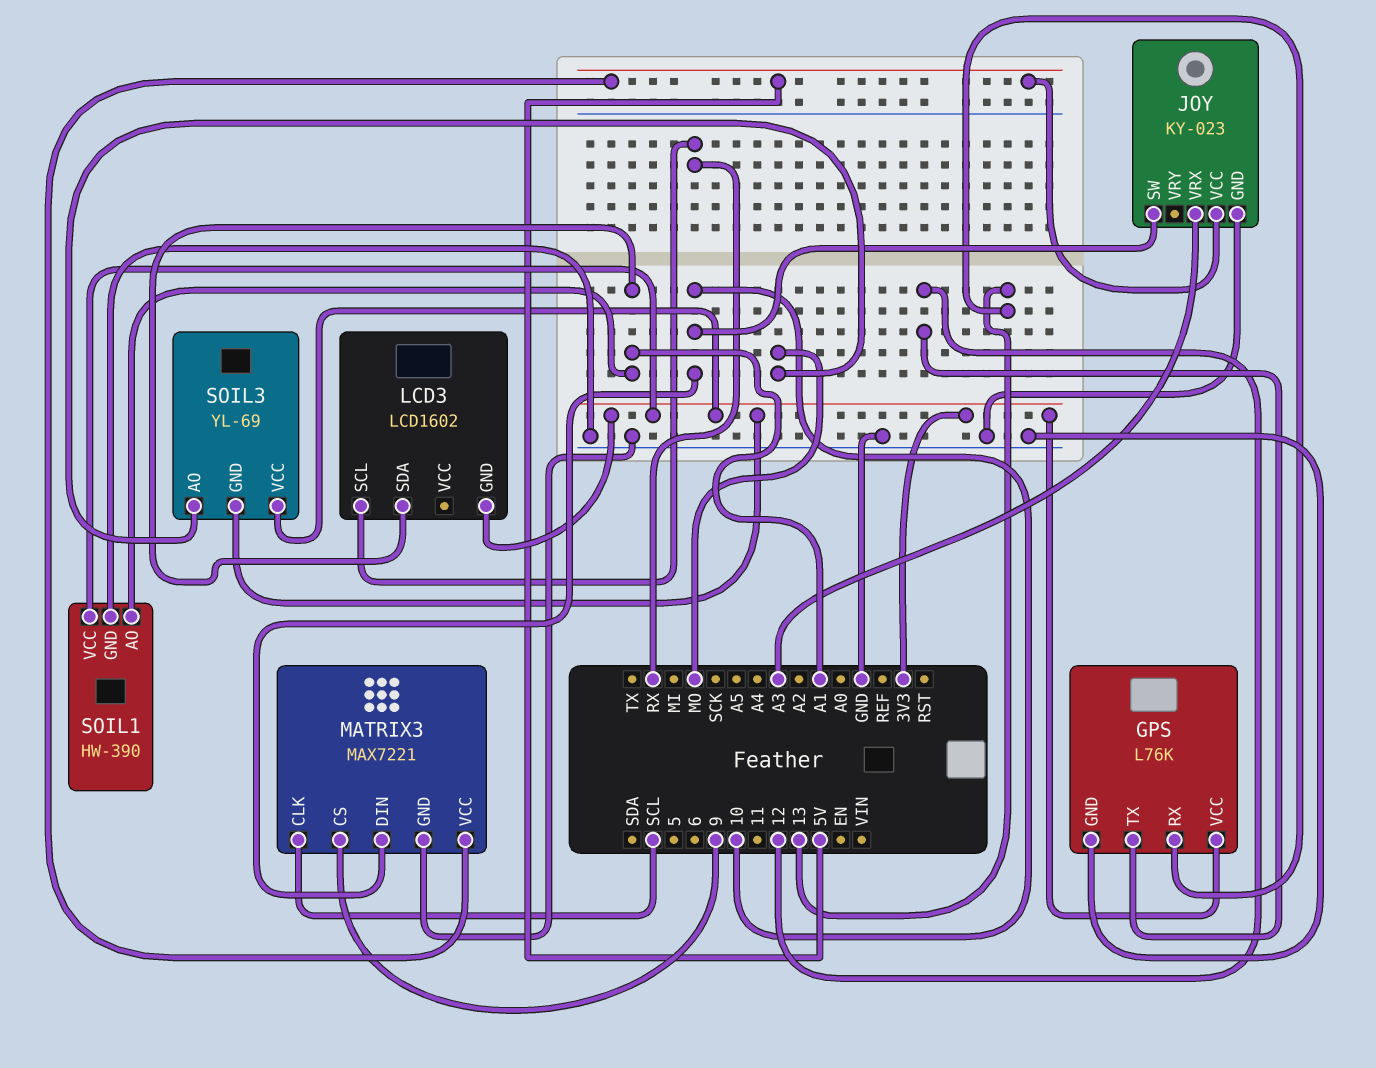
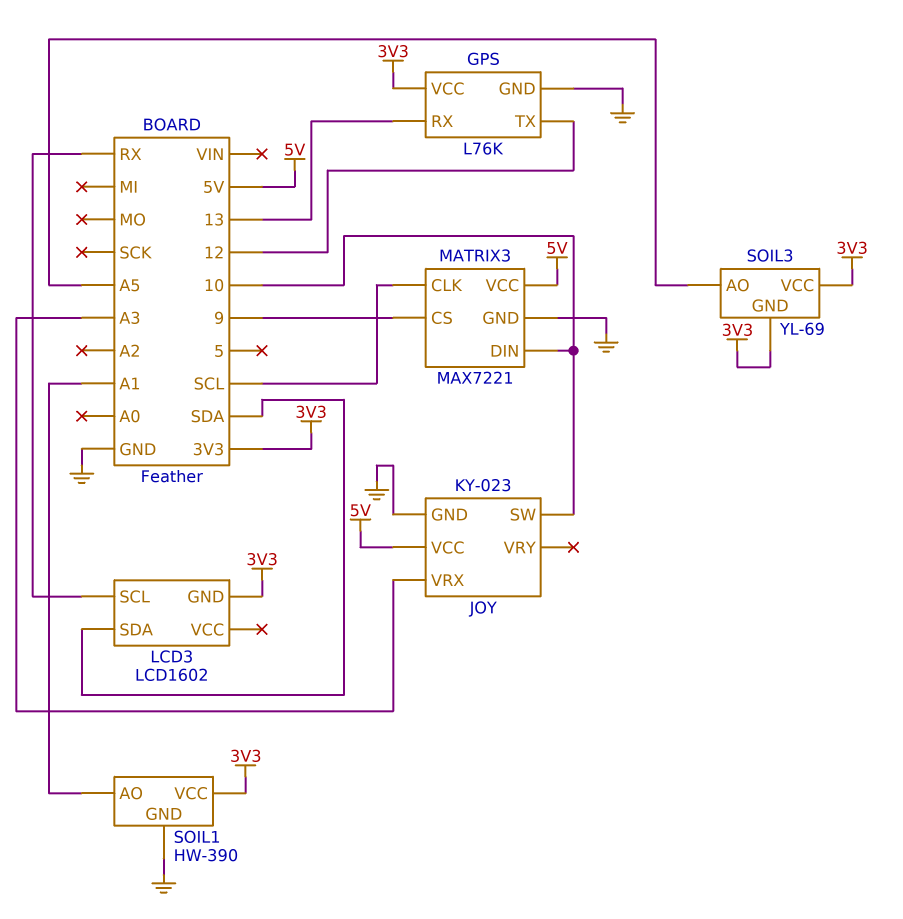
LCD3 pin SDA: A1 -> SDA
SOIL3 pin AO: MO -> A5

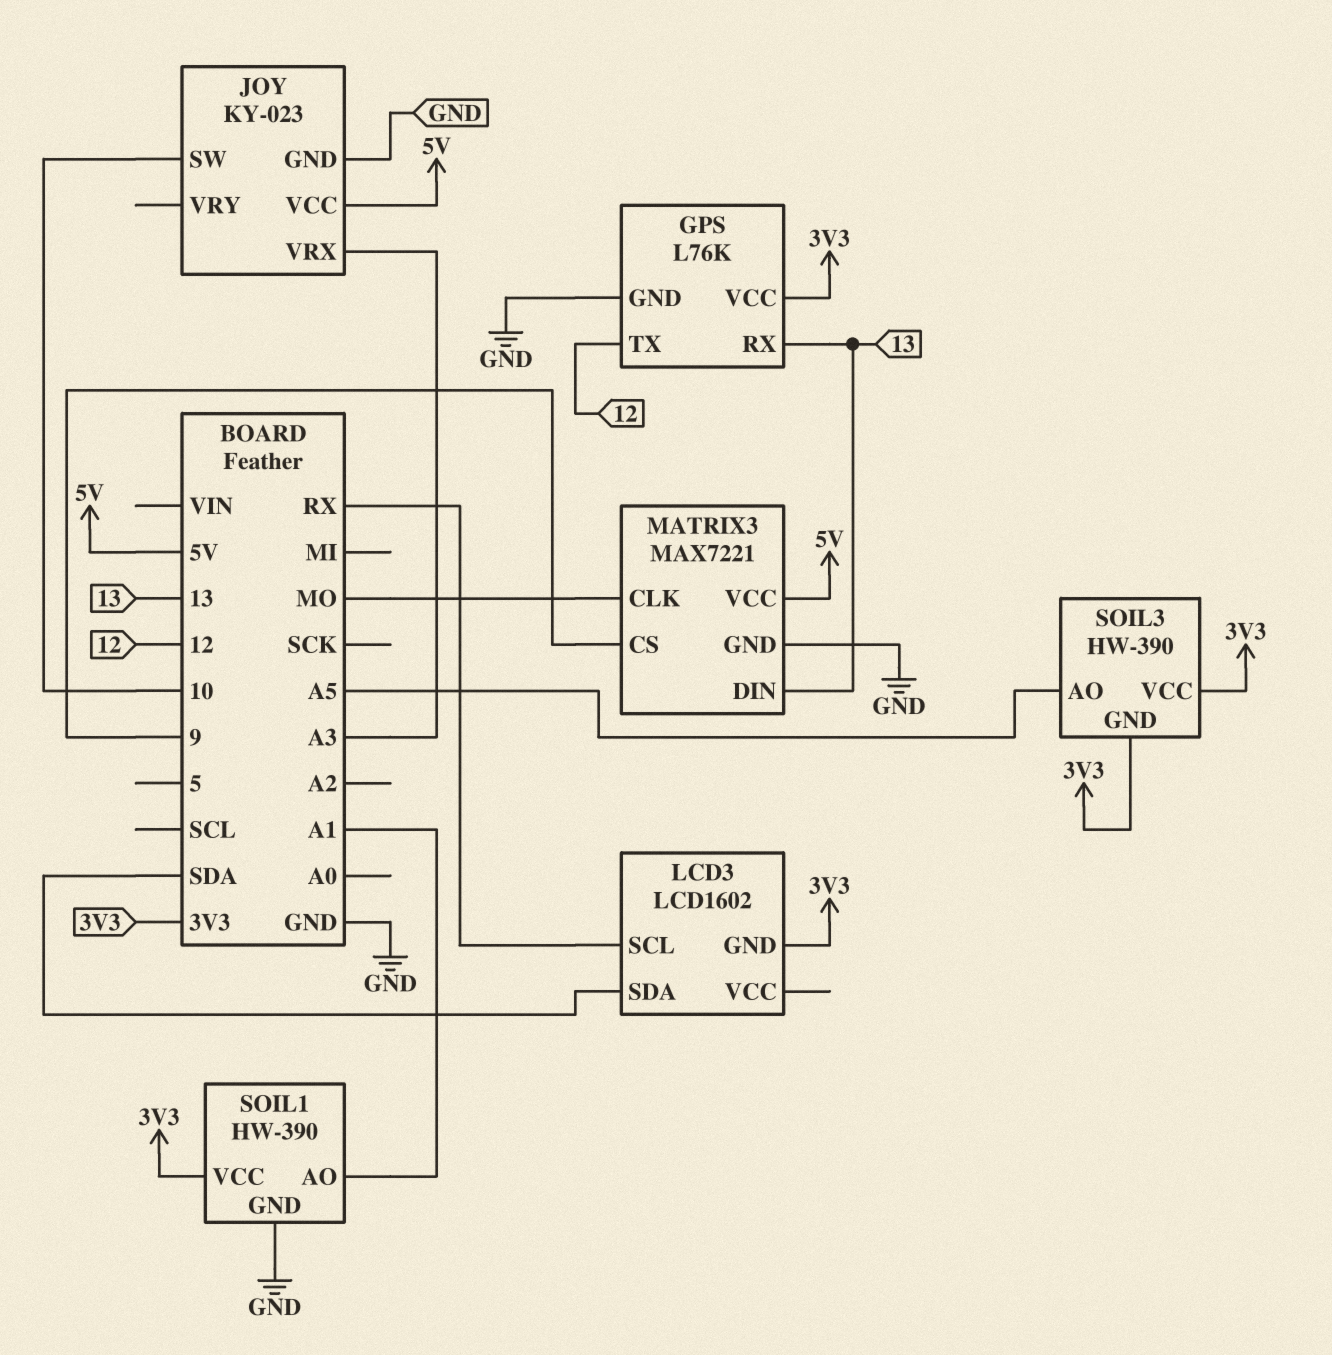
MATRIX3 pin CLK: SCL -> MO
MATRIX3 pin DIN: 10 -> 13
SOIL3: YL-69 -> HW-390

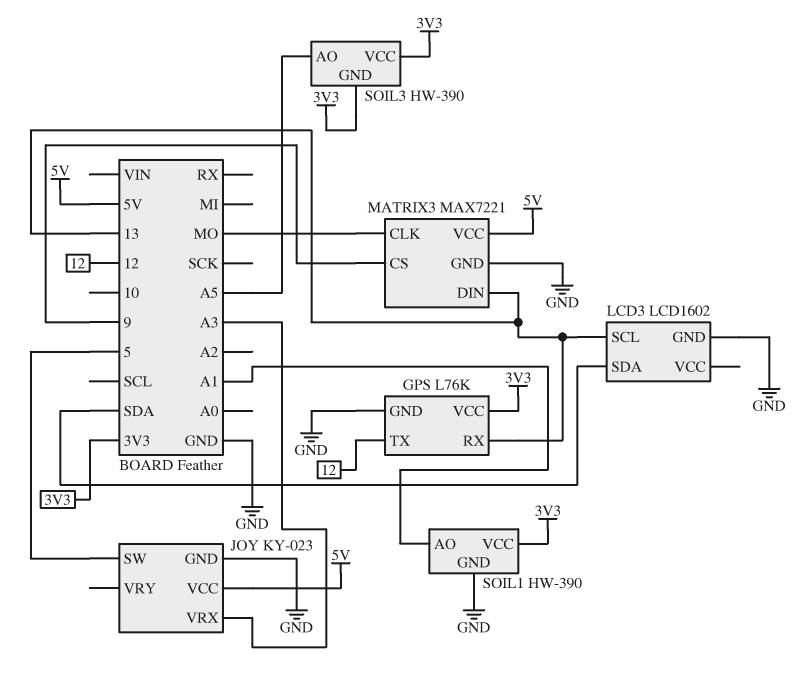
JOY pin SW: 10 -> 5
LCD3 pin GND: 3V3 -> GND
LCD3 pin SCL: RX -> 13

